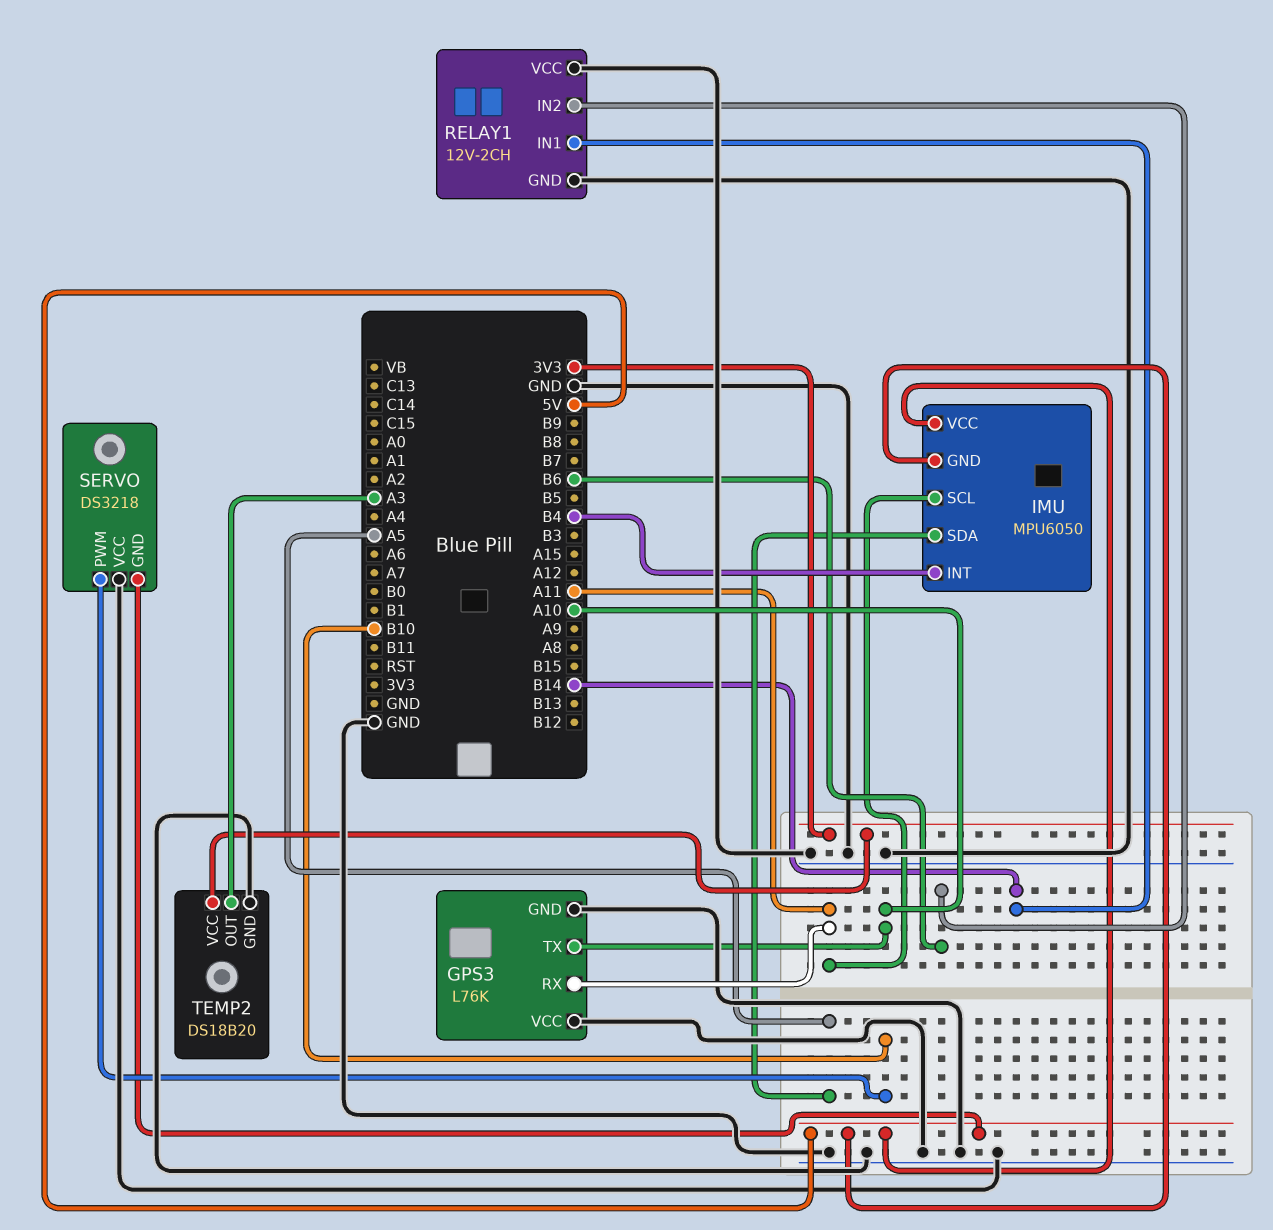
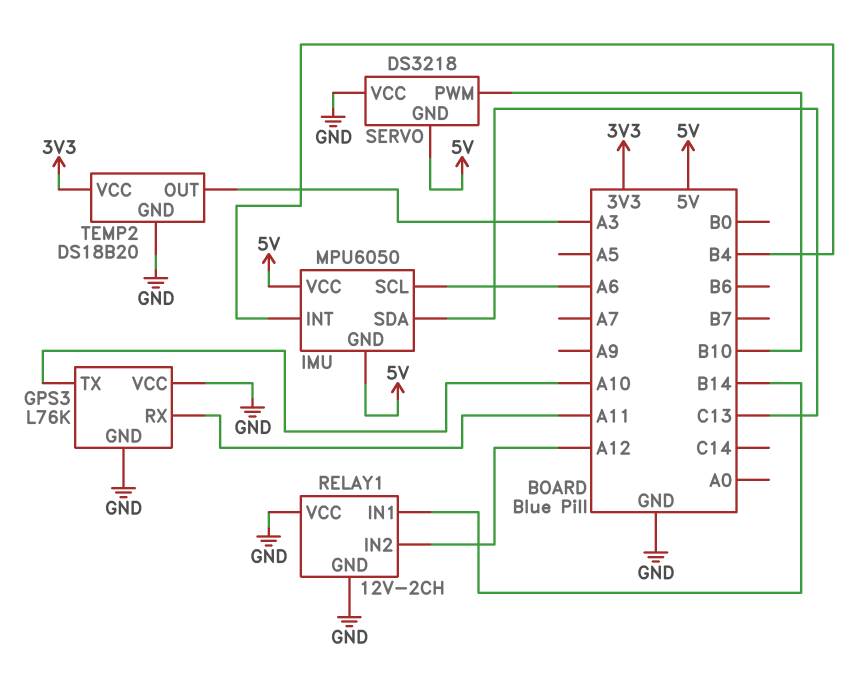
IMU pin SCL: A11 -> A6
IMU pin SDA: A5 -> C13
RELAY1 pin IN2: B6 -> A12

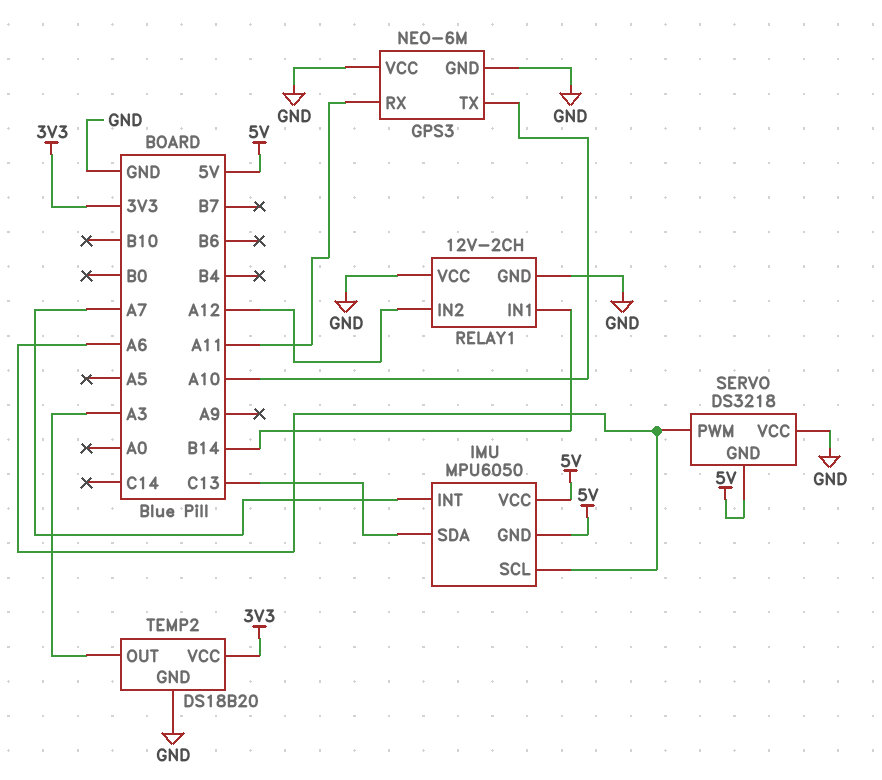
GPS3: L76K -> NEO-6M
IMU pin INT: B4 -> A7
SERVO pin PWM: B10 -> A6

